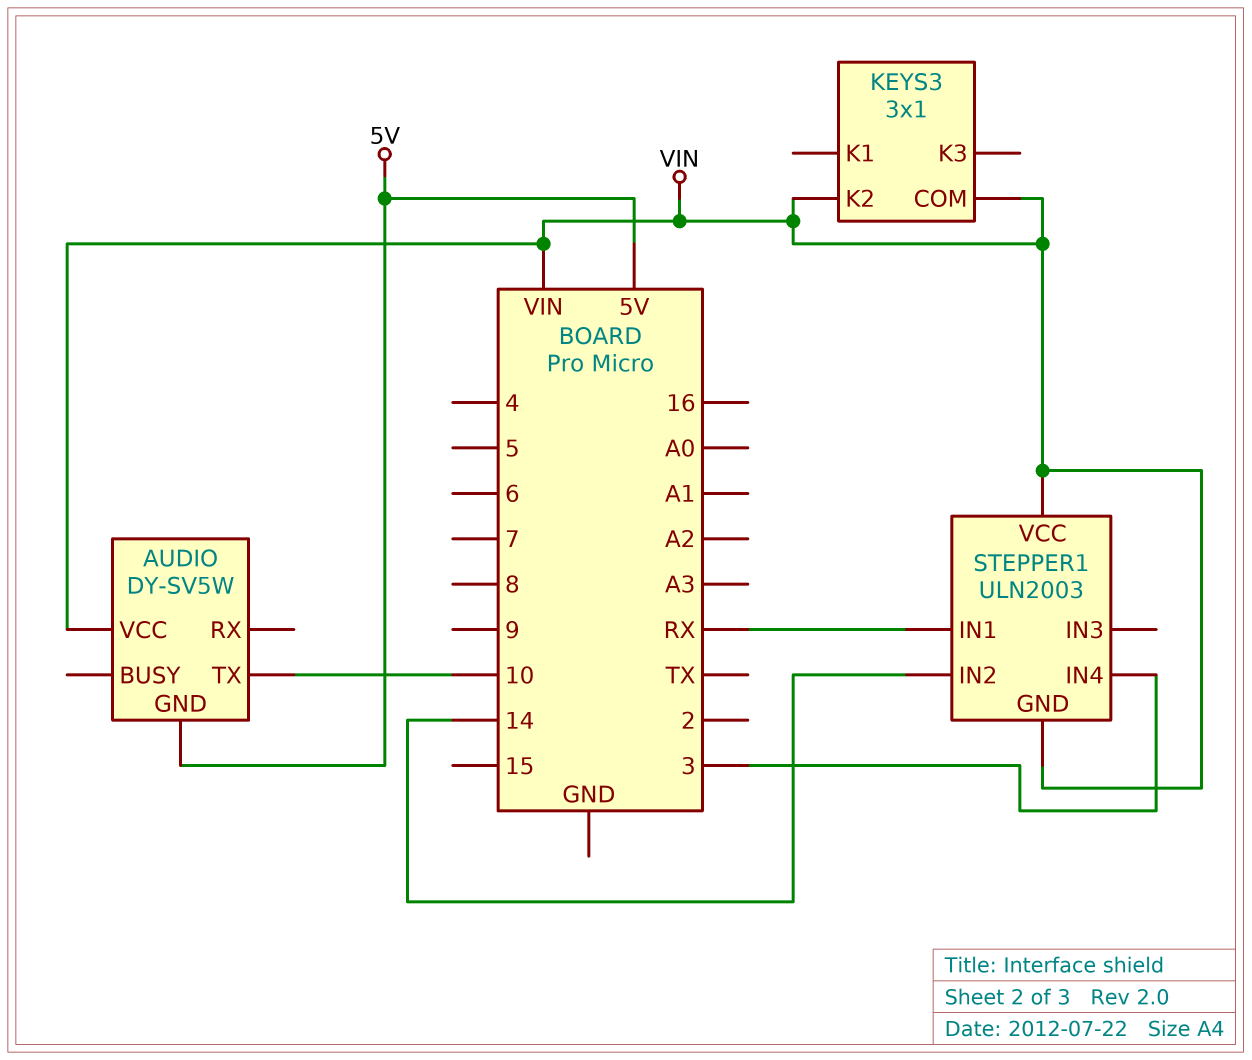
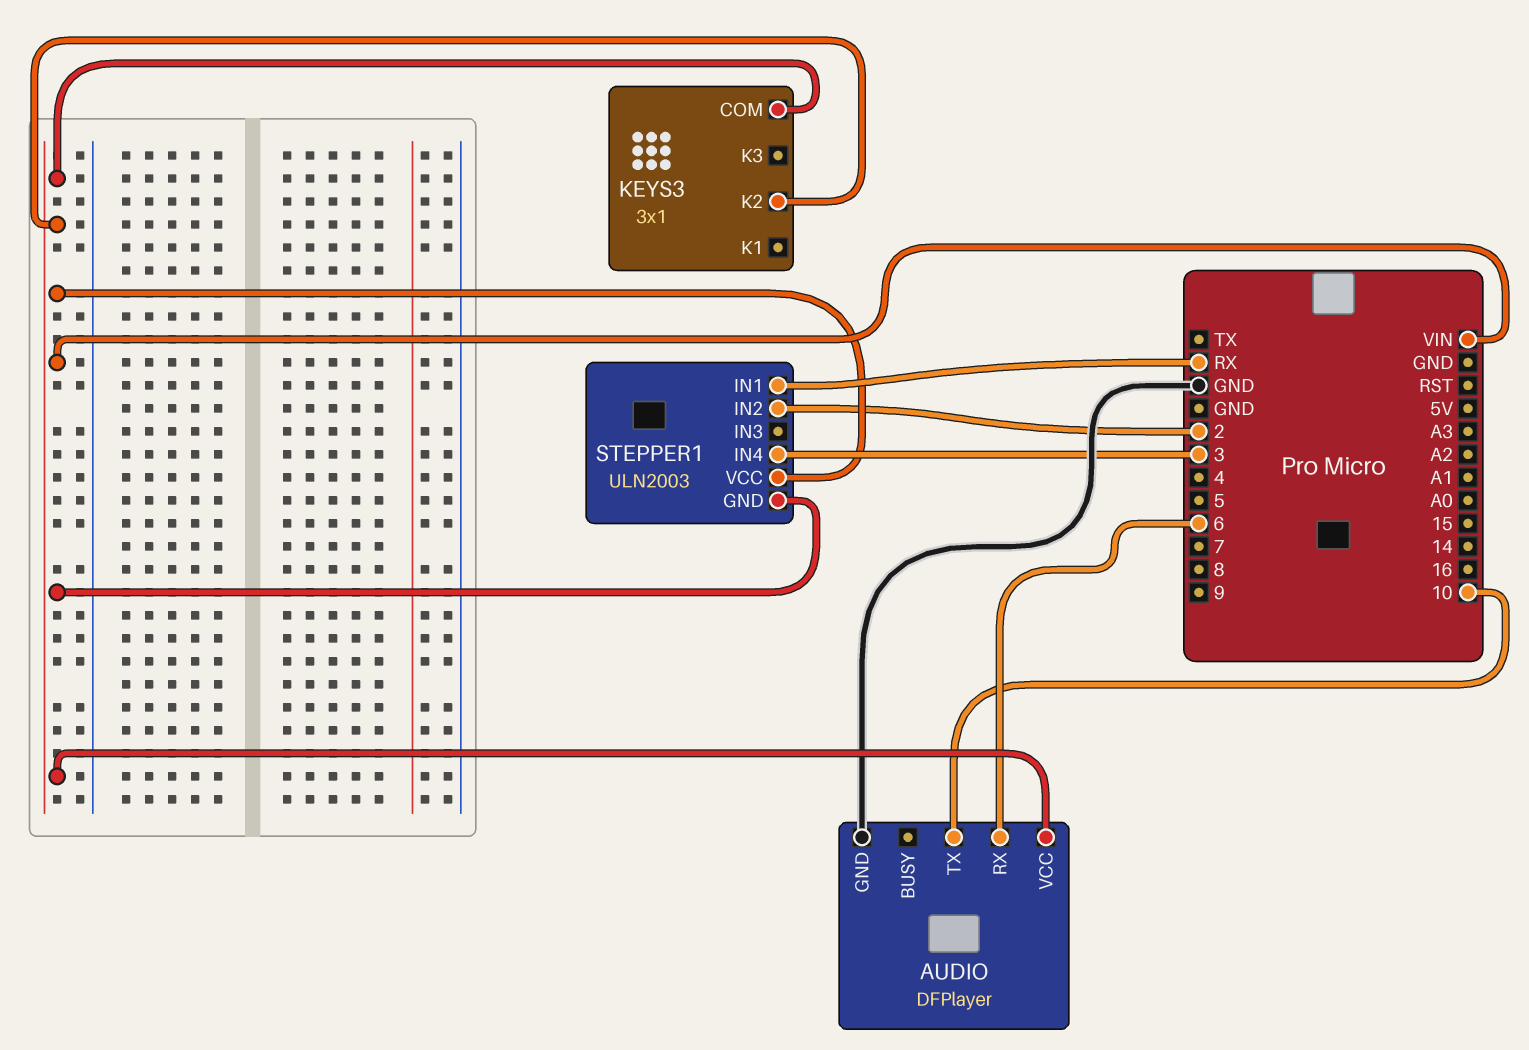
AUDIO: DY-SV5W -> DFPlayer
AUDIO pin GND: 5V -> GND
AUDIO pin RX: none -> 6
STEPPER1 pin IN2: 14 -> 2

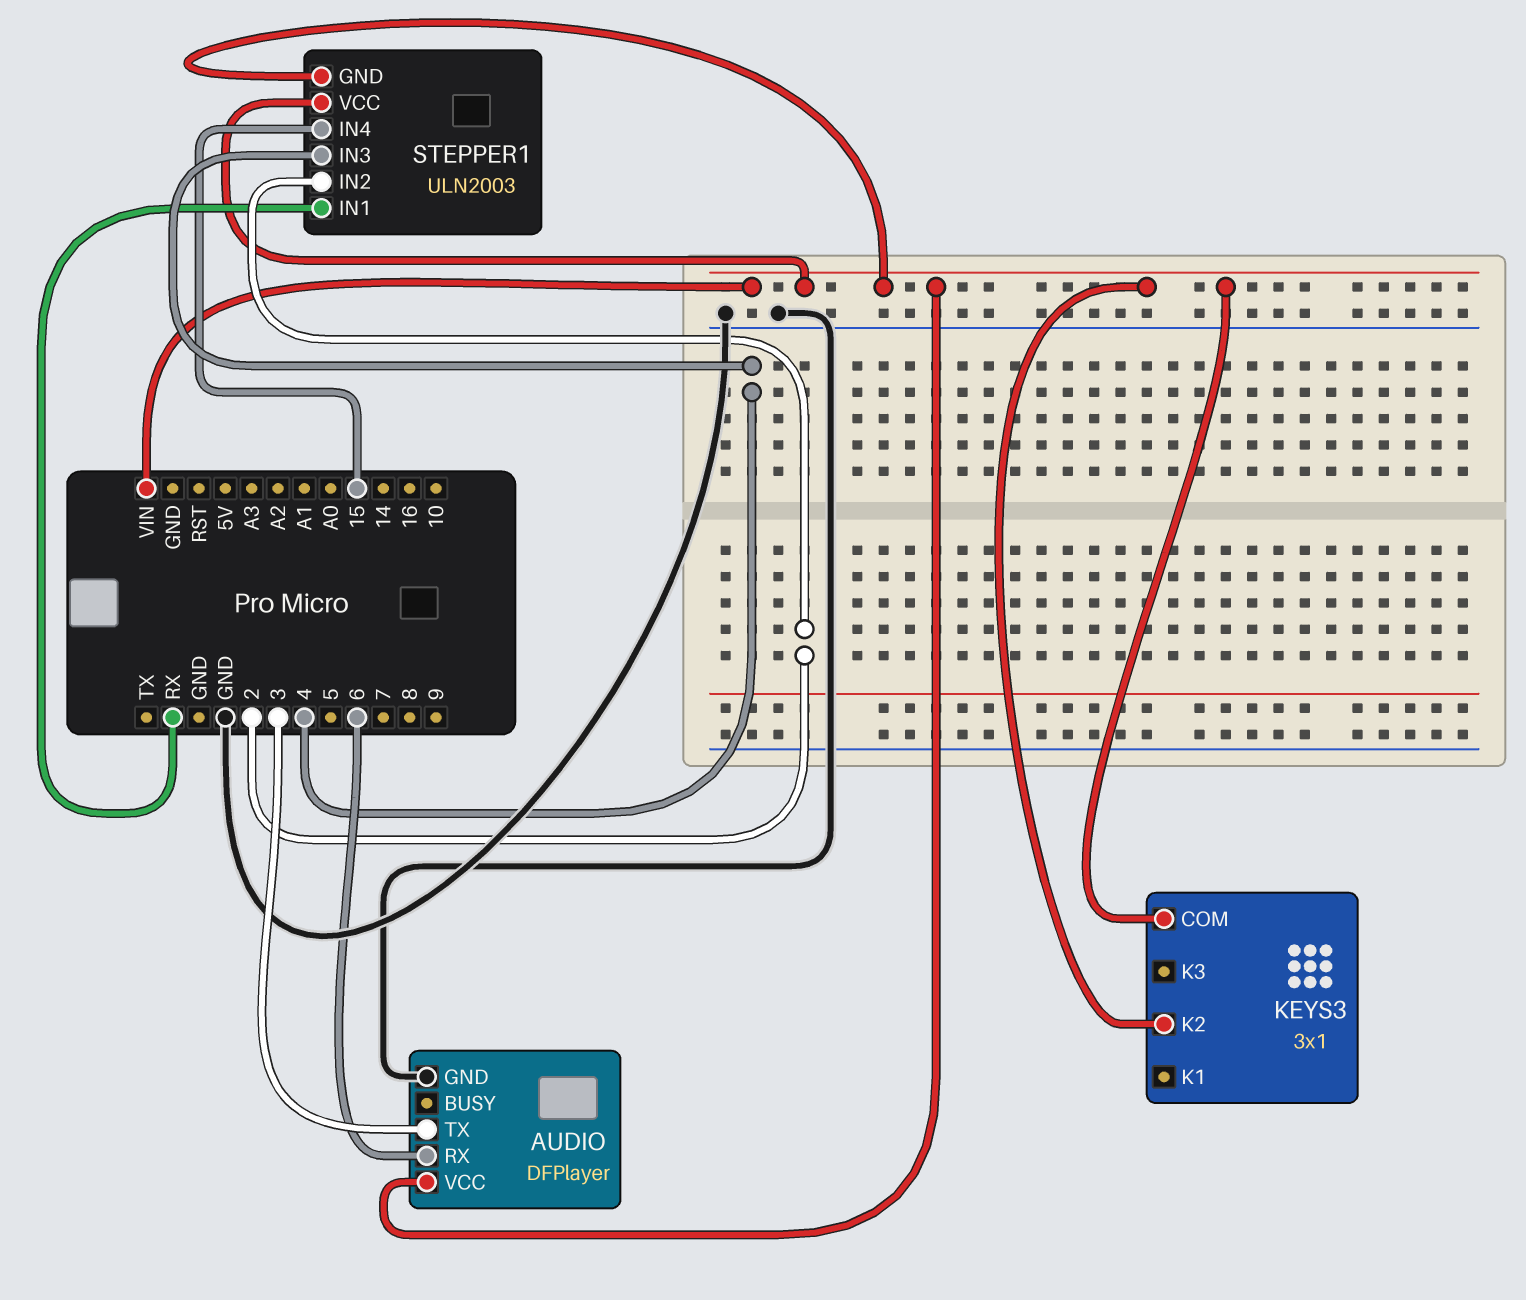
AUDIO pin TX: 10 -> 3
STEPPER1 pin IN3: none -> 4
STEPPER1 pin IN4: 3 -> 15

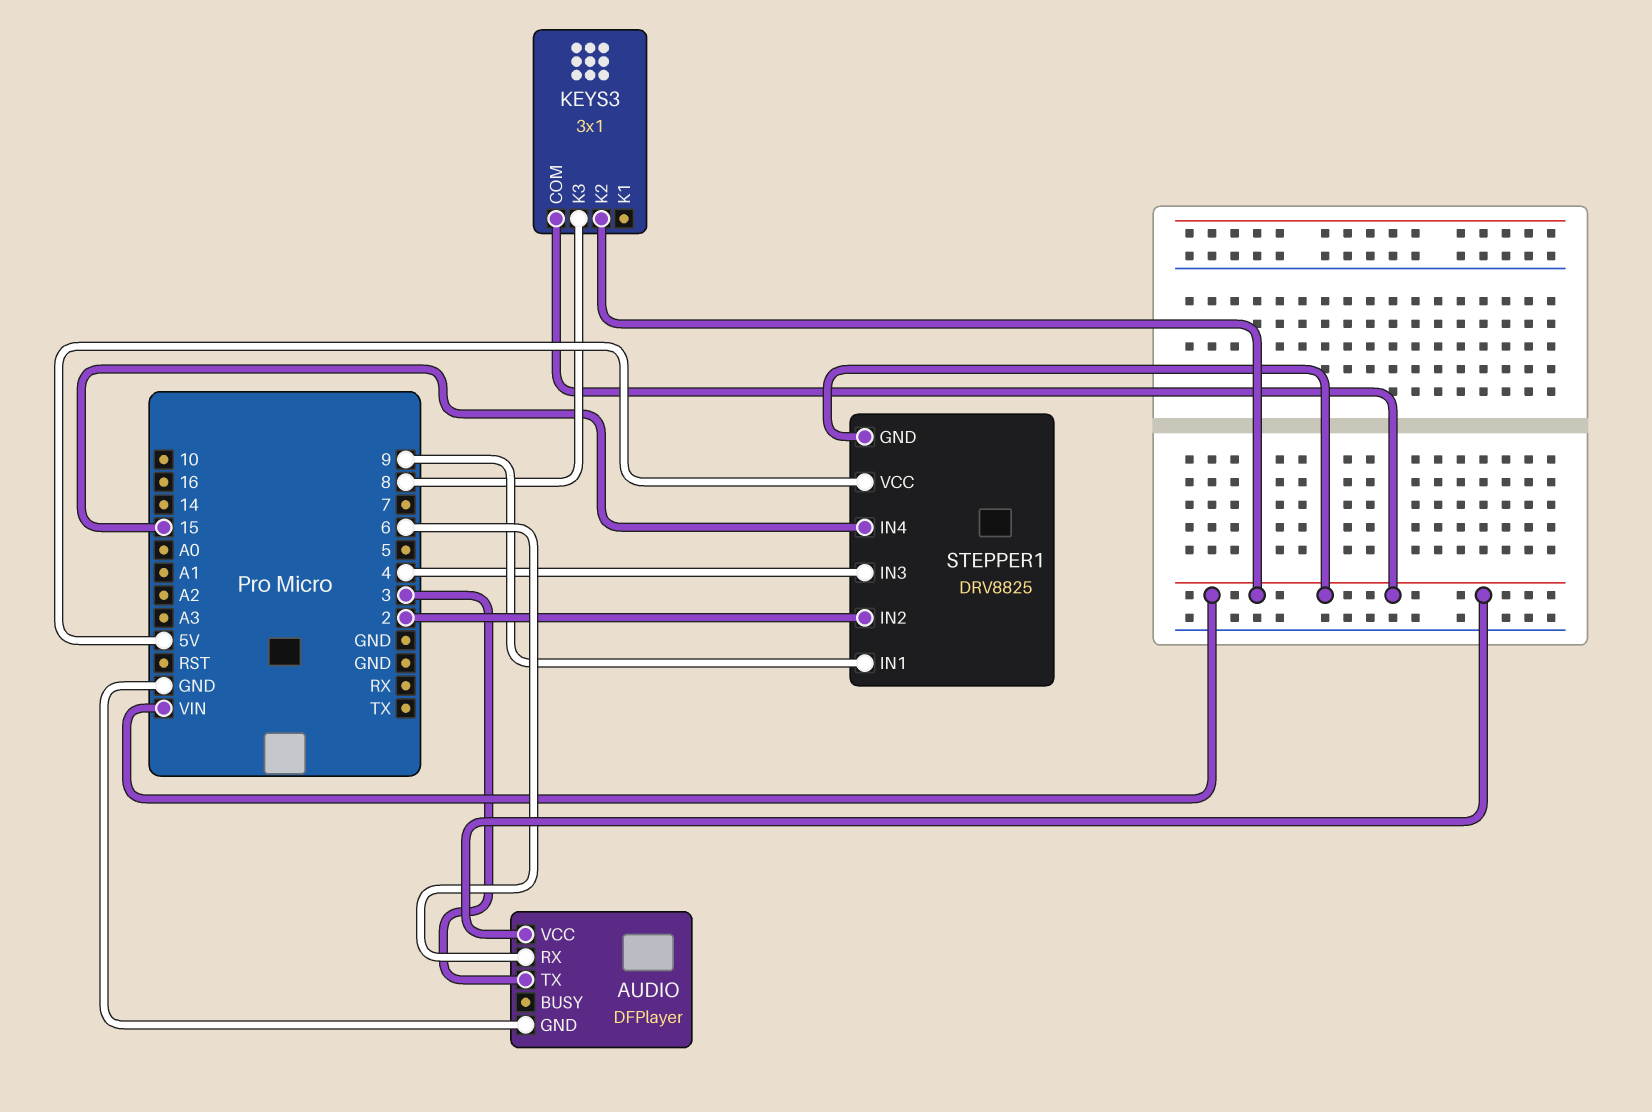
KEYS3 pin K3: none -> 8
STEPPER1: ULN2003 -> DRV8825
STEPPER1 pin IN1: RX -> 9
STEPPER1 pin VCC: VIN -> 5V

